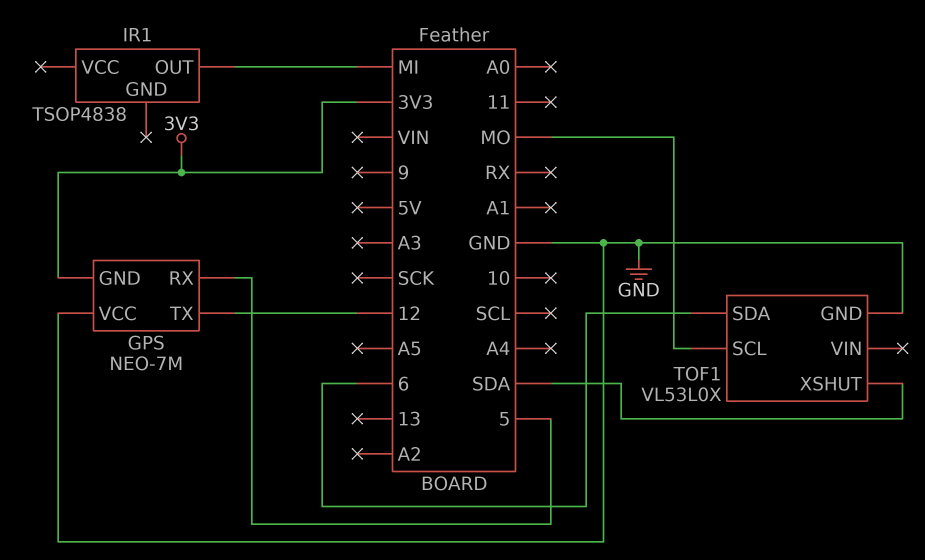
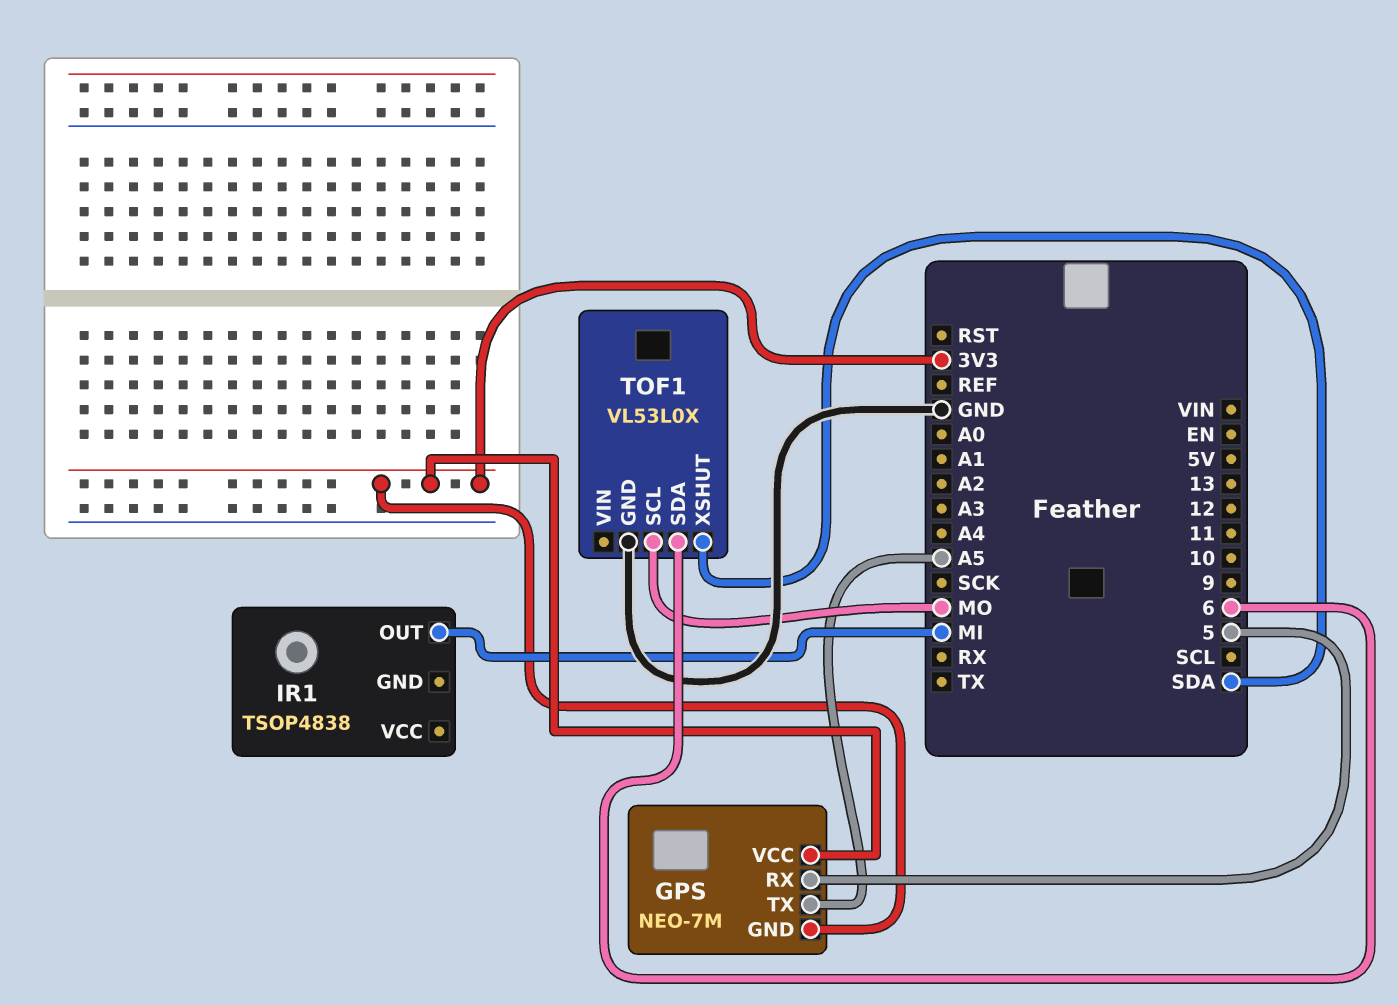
GPS pin TX: 12 -> A5
GPS pin VCC: GND -> 3V3

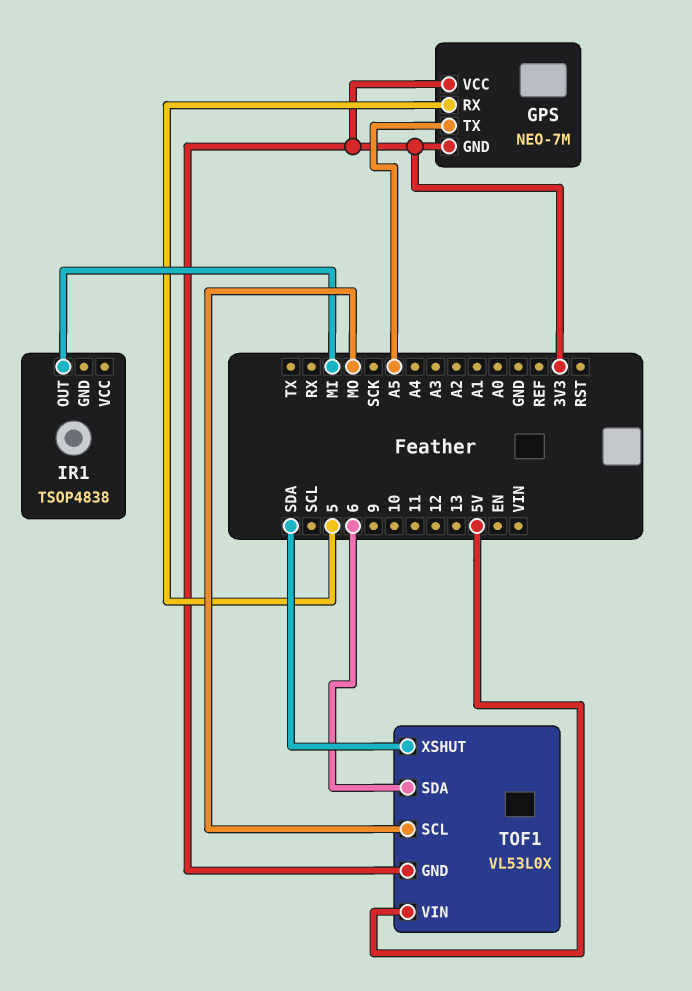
TOF1 pin GND: GND -> 3V3
TOF1 pin VIN: none -> 5V

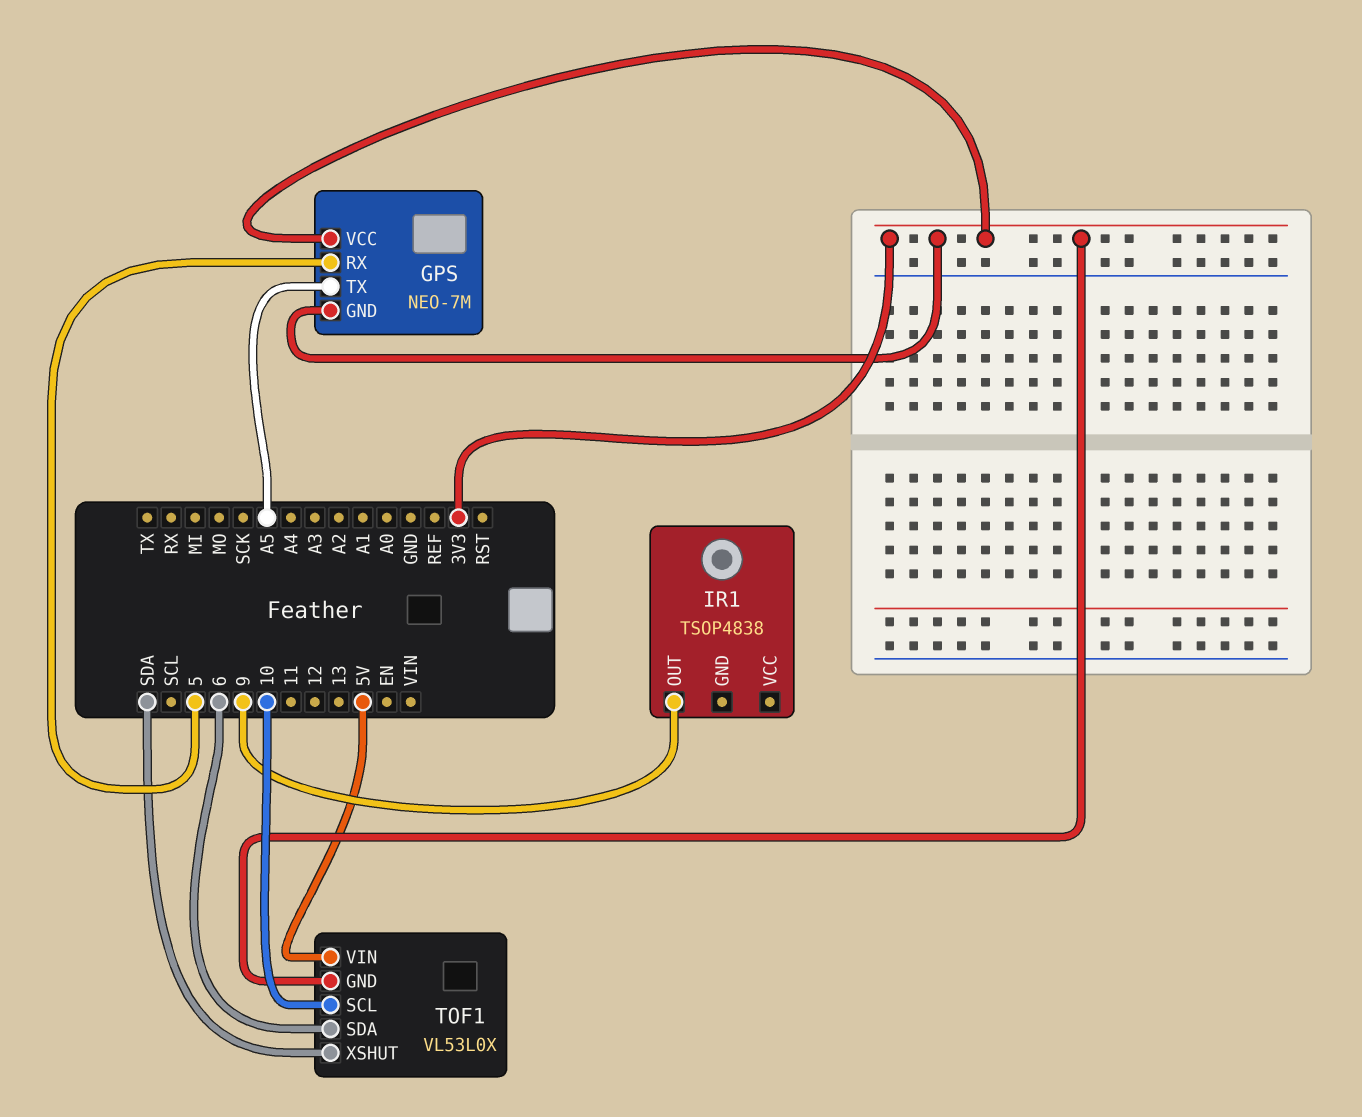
IR1 pin OUT: MI -> 9
TOF1 pin SCL: MO -> 10

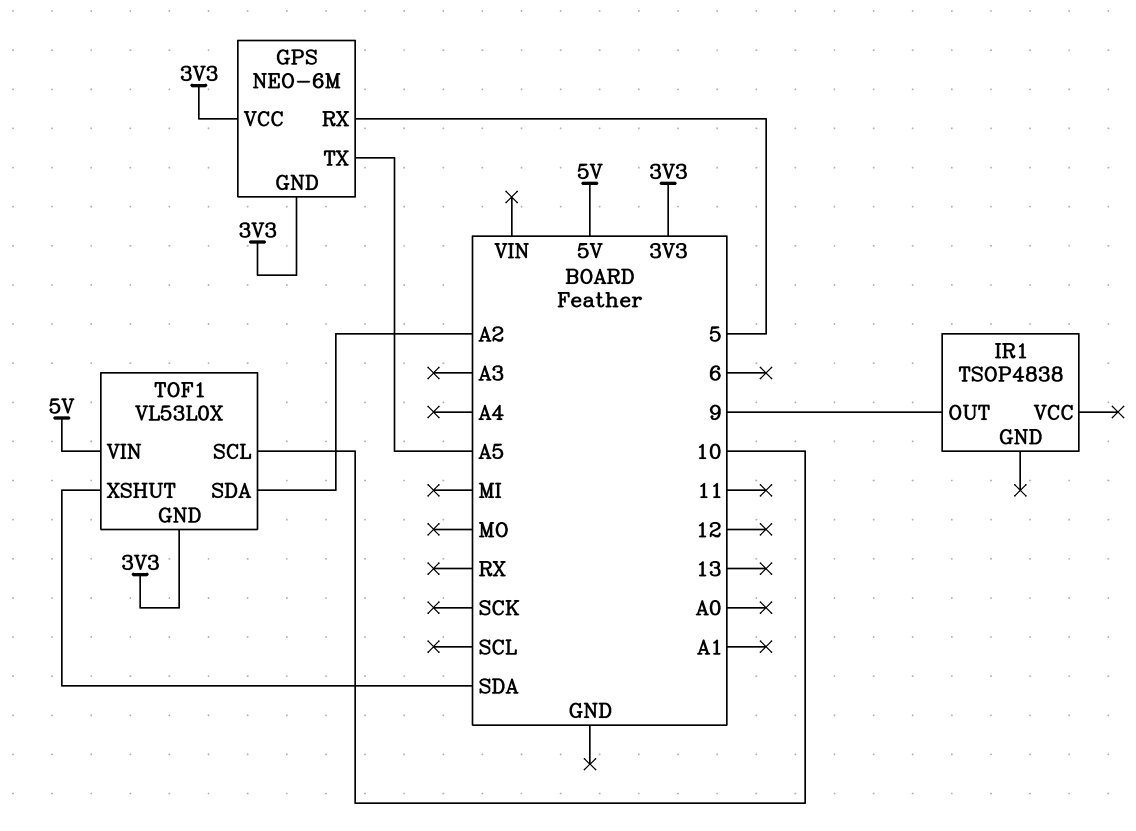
GPS: NEO-7M -> NEO-6M
TOF1 pin SDA: 6 -> A2

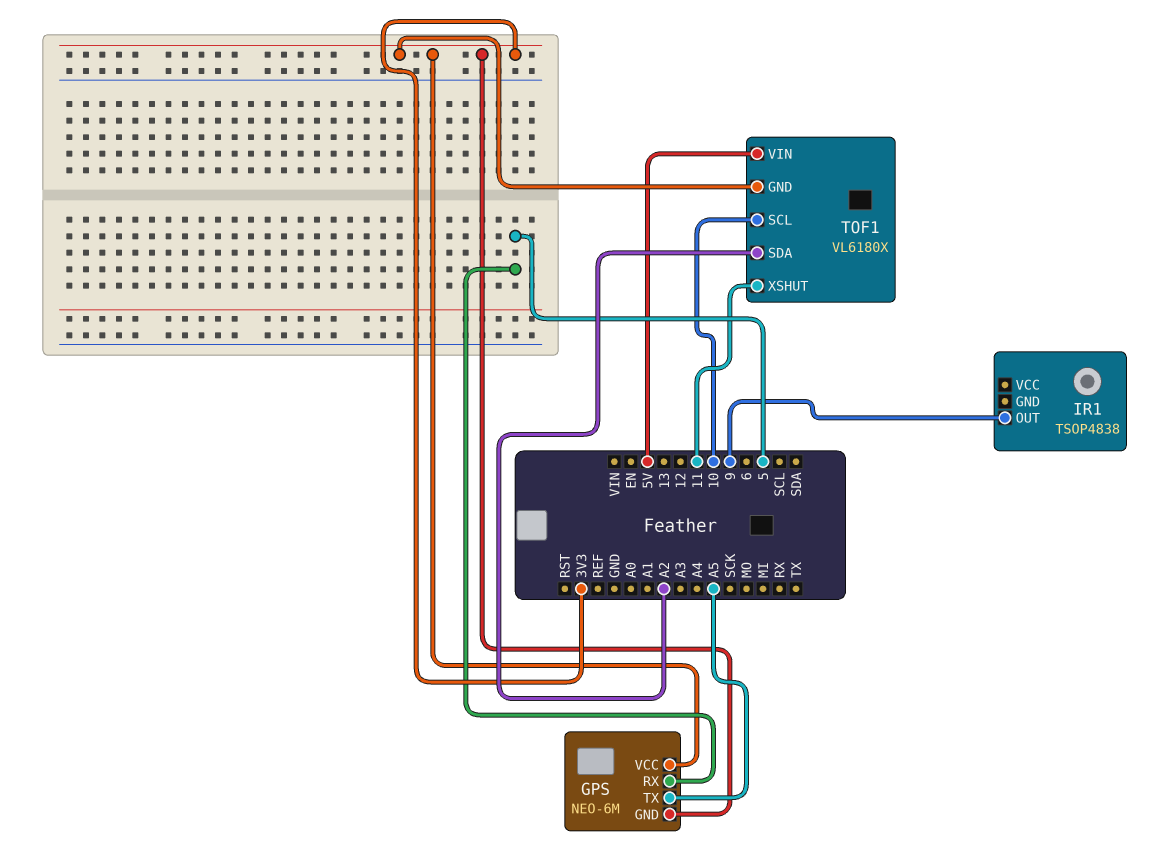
TOF1: VL53L0X -> VL6180X
TOF1 pin XSHUT: SDA -> 11

